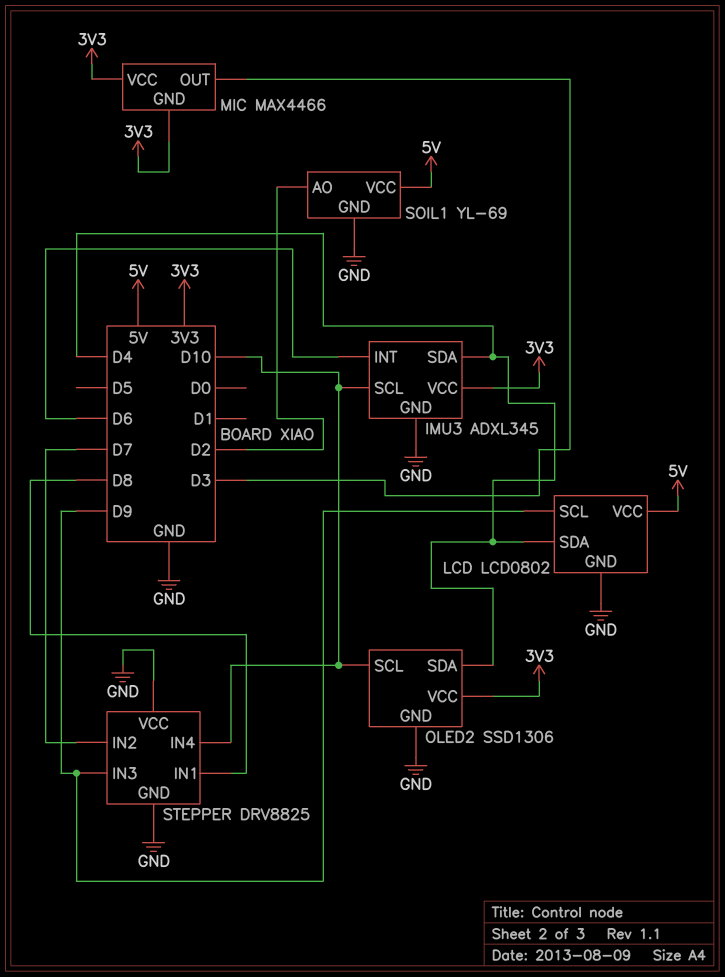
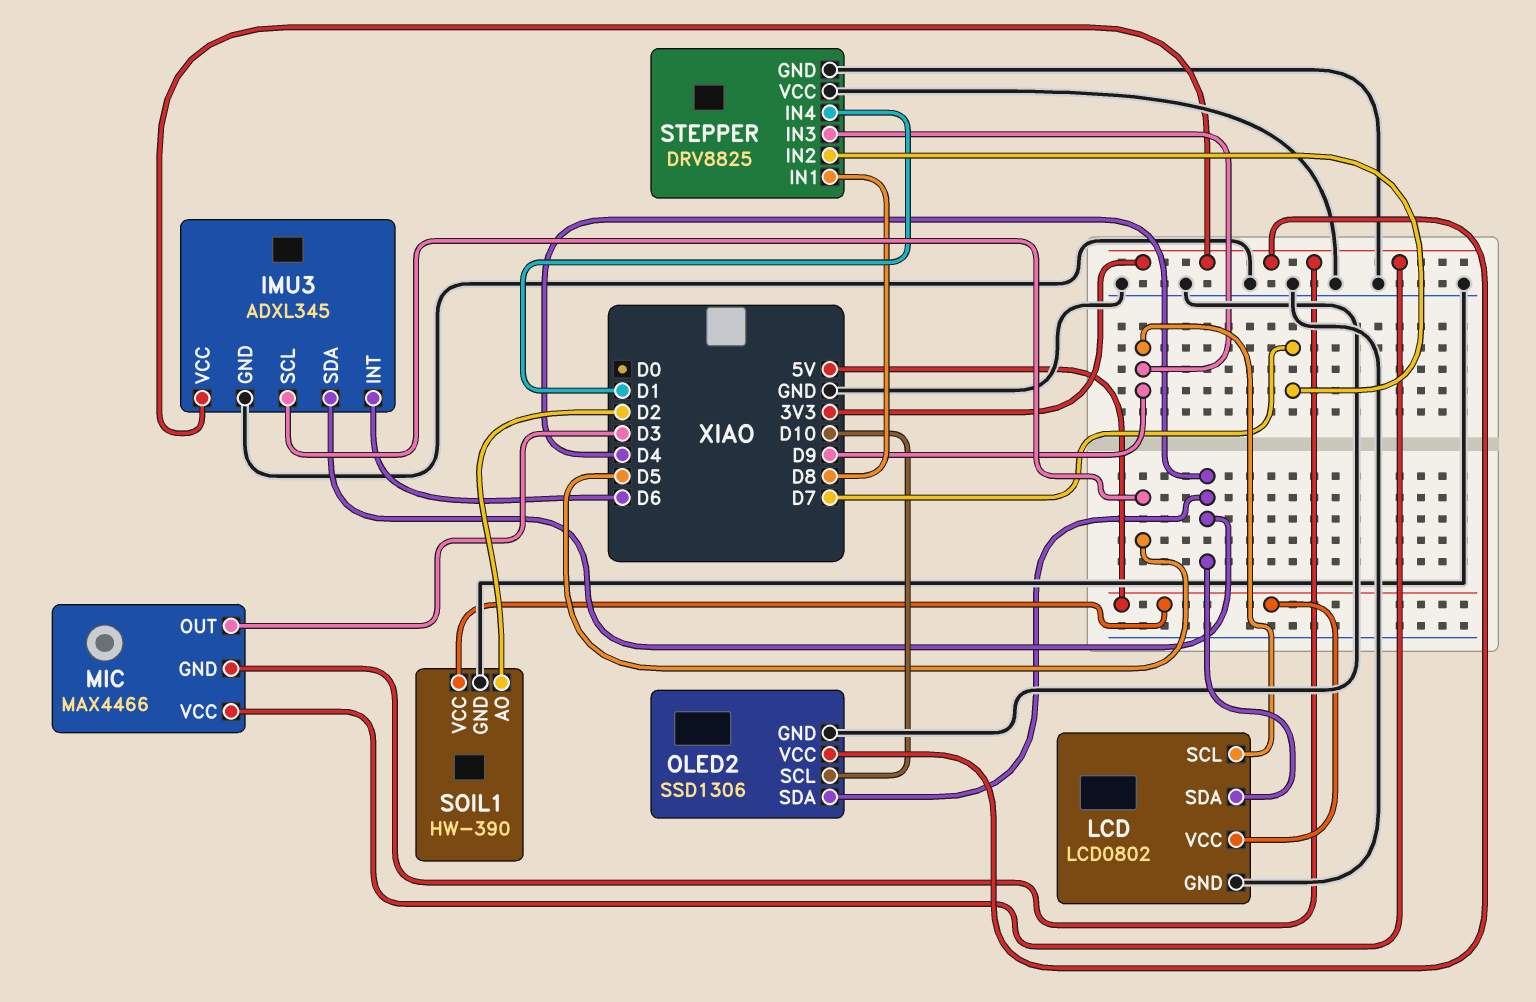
IMU3 pin SCL: D10 -> D5
SOIL1: YL-69 -> HW-390
STEPPER pin IN4: D10 -> D1

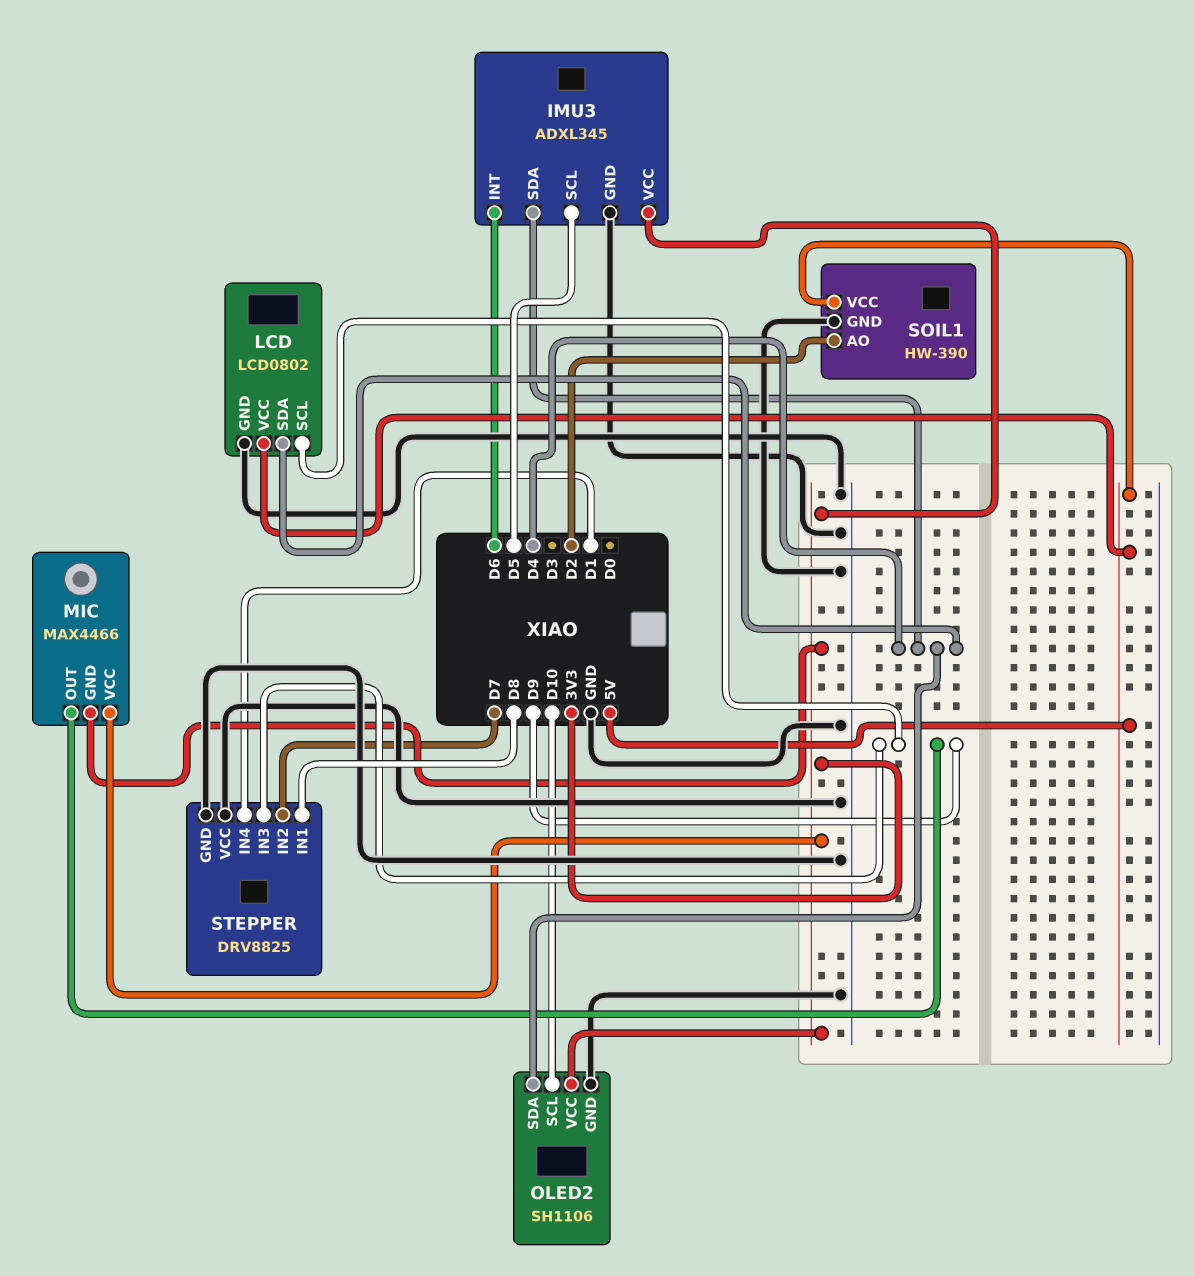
MIC pin OUT: D3 -> D9
OLED2: SSD1306 -> SH1106

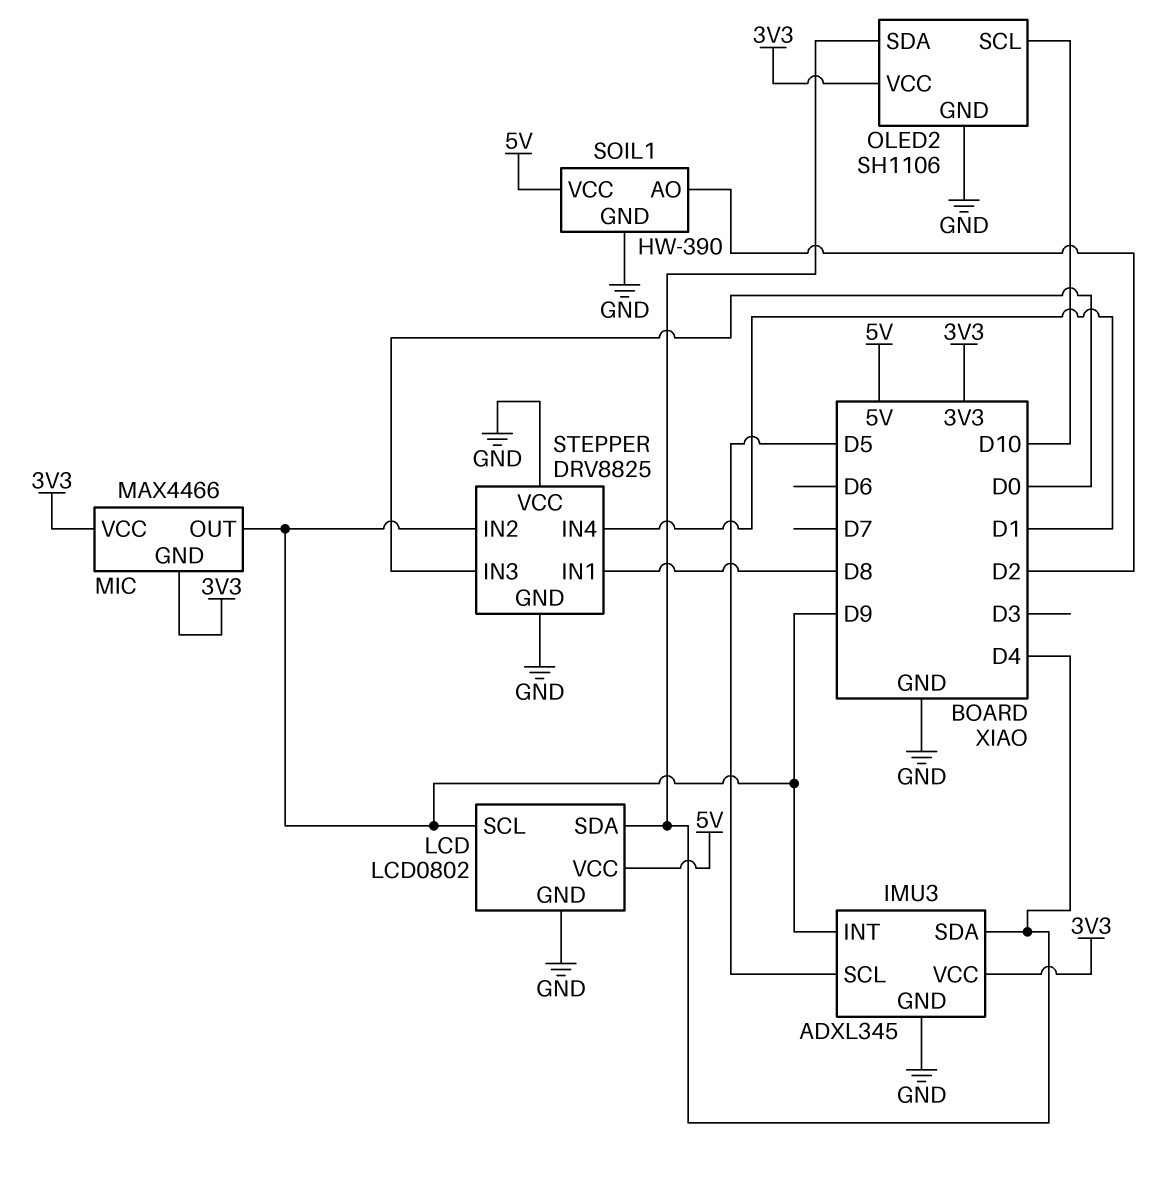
IMU3 pin INT: D6 -> D9
STEPPER pin IN2: D7 -> D9
STEPPER pin IN3: D9 -> D0

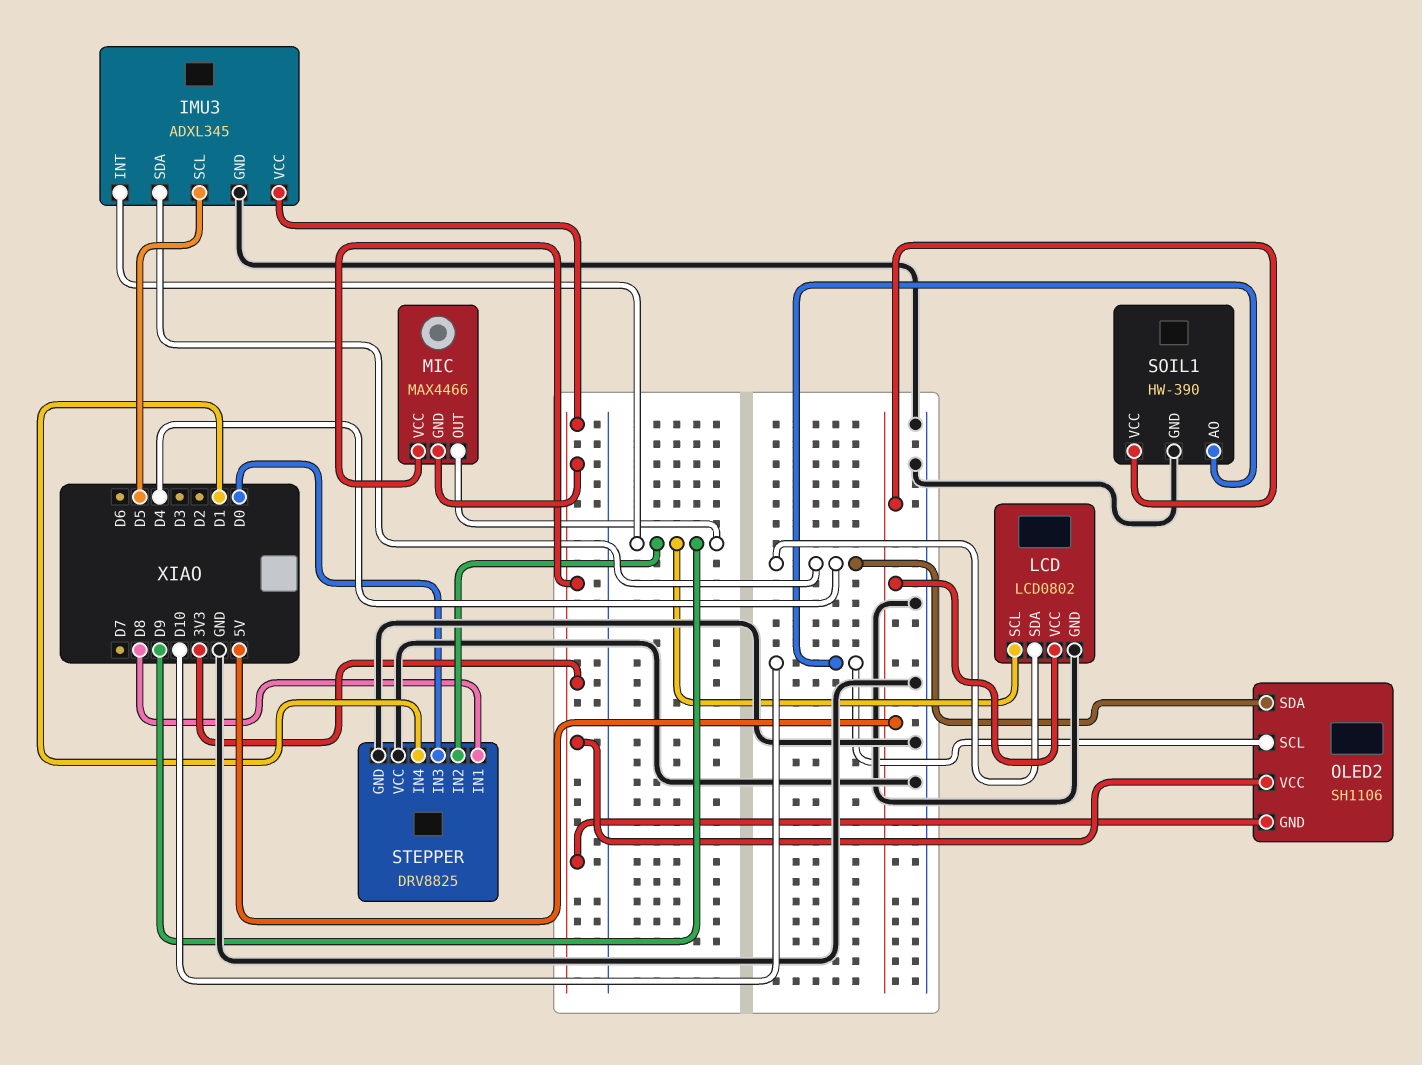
OLED2 pin GND: GND -> 3V3
SOIL1 pin AO: D2 -> D10

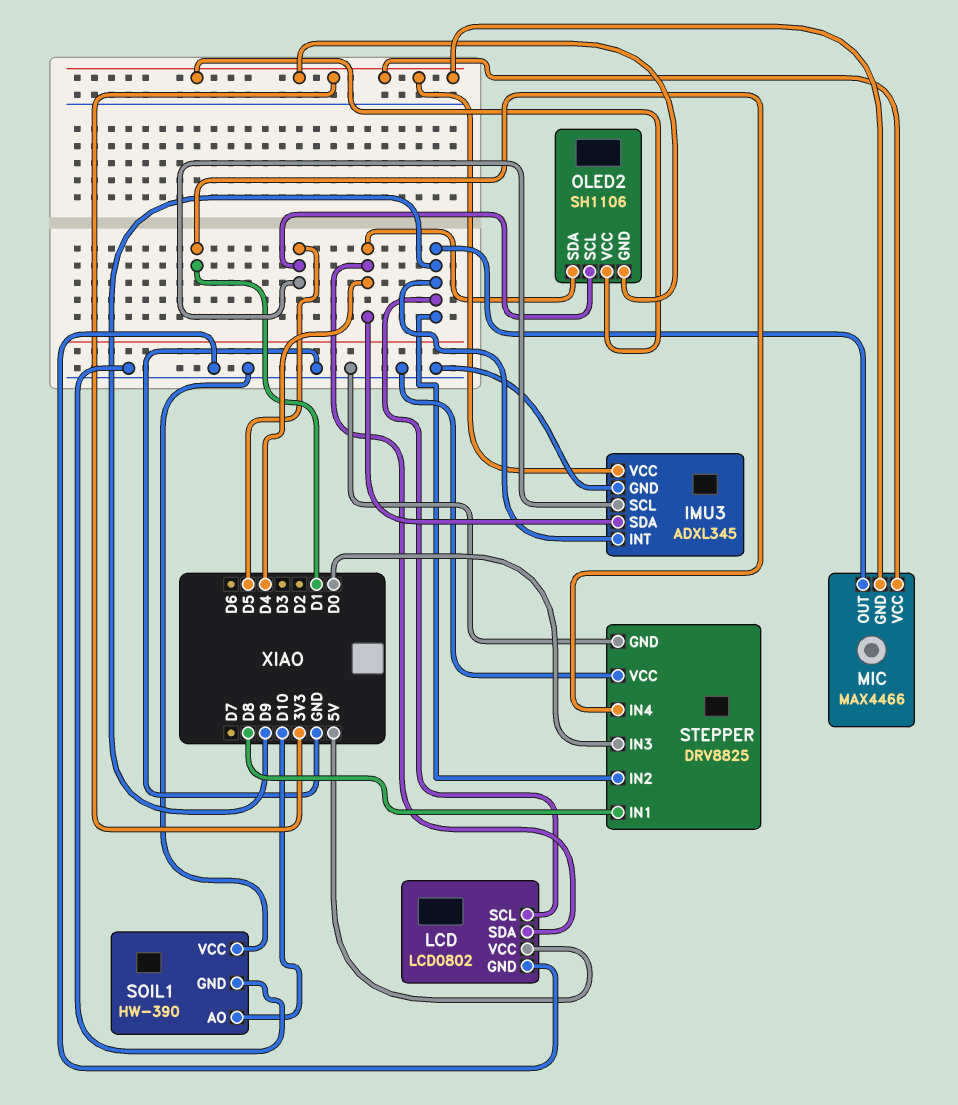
OLED2 pin SCL: D10 -> D5
SOIL1 pin VCC: 5V -> GND

